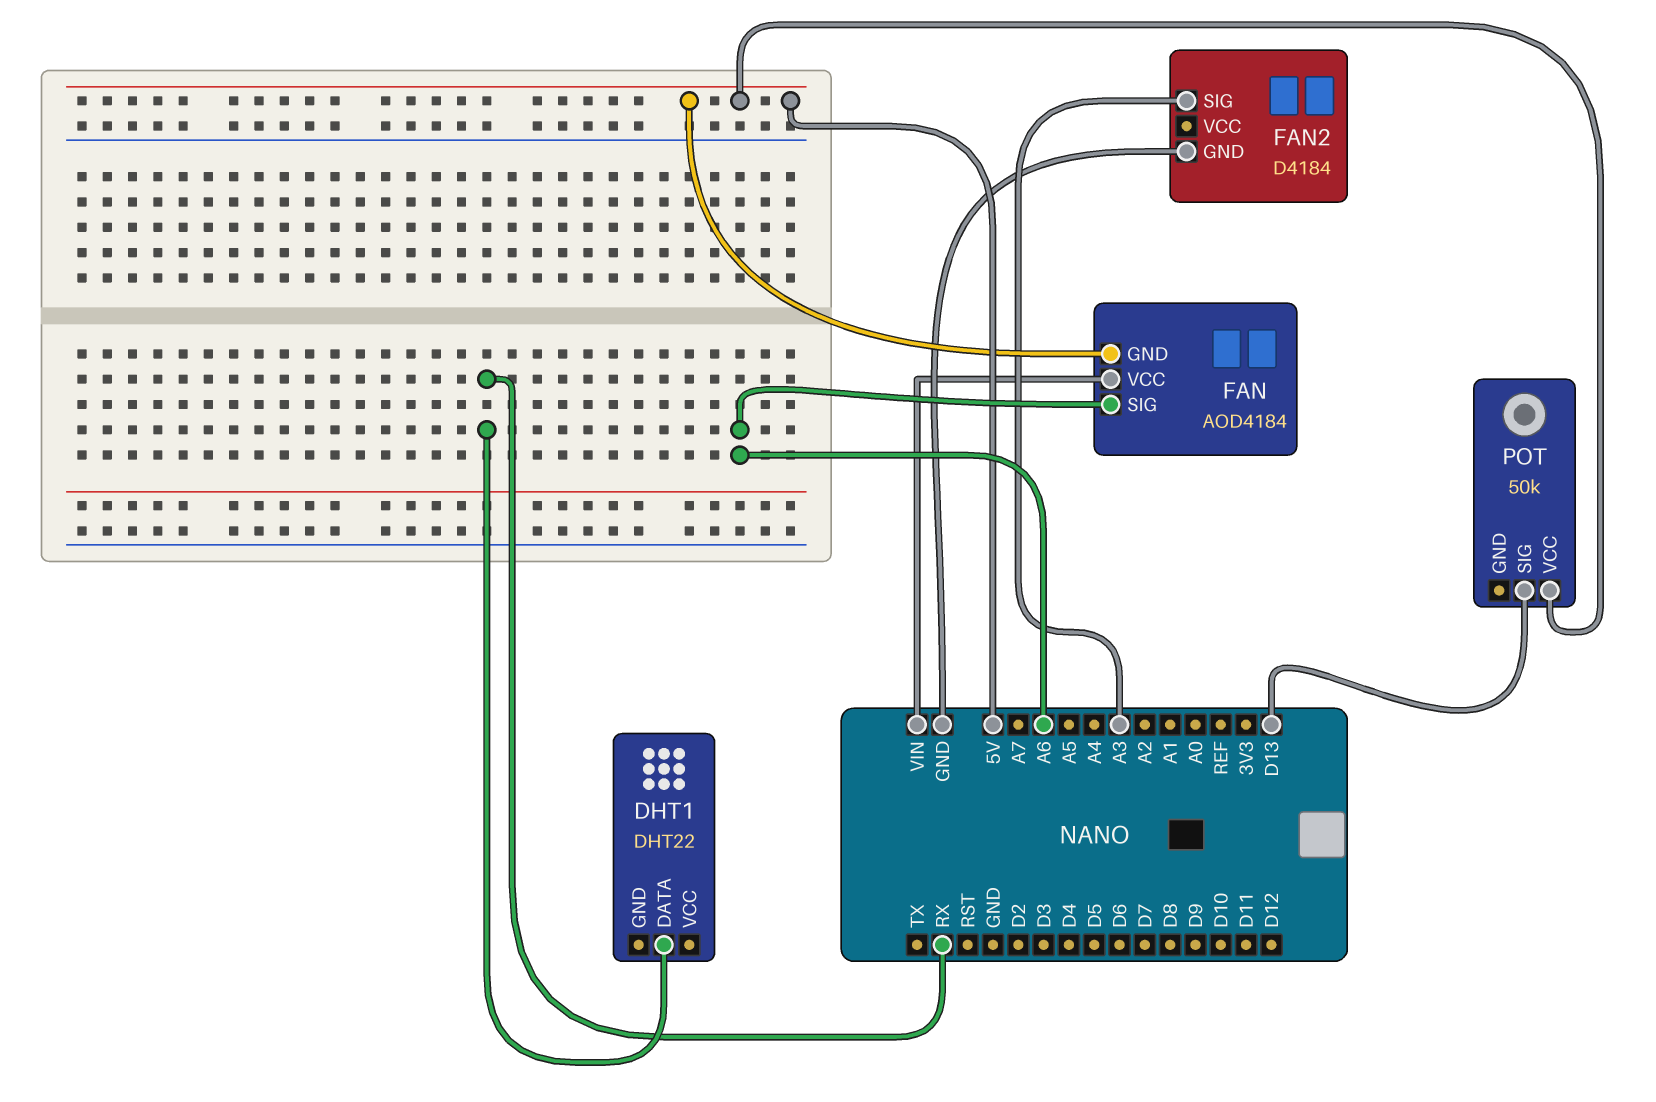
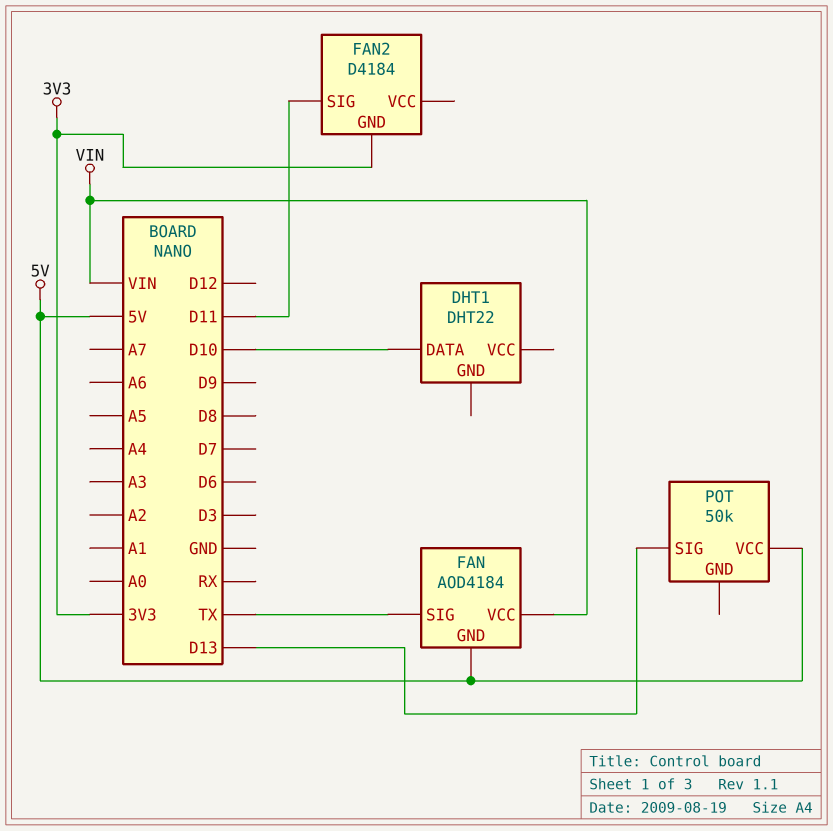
DHT1 pin DATA: RX -> D10
FAN pin SIG: A6 -> TX
FAN2 pin GND: GND -> 3V3
FAN2 pin SIG: A3 -> D11

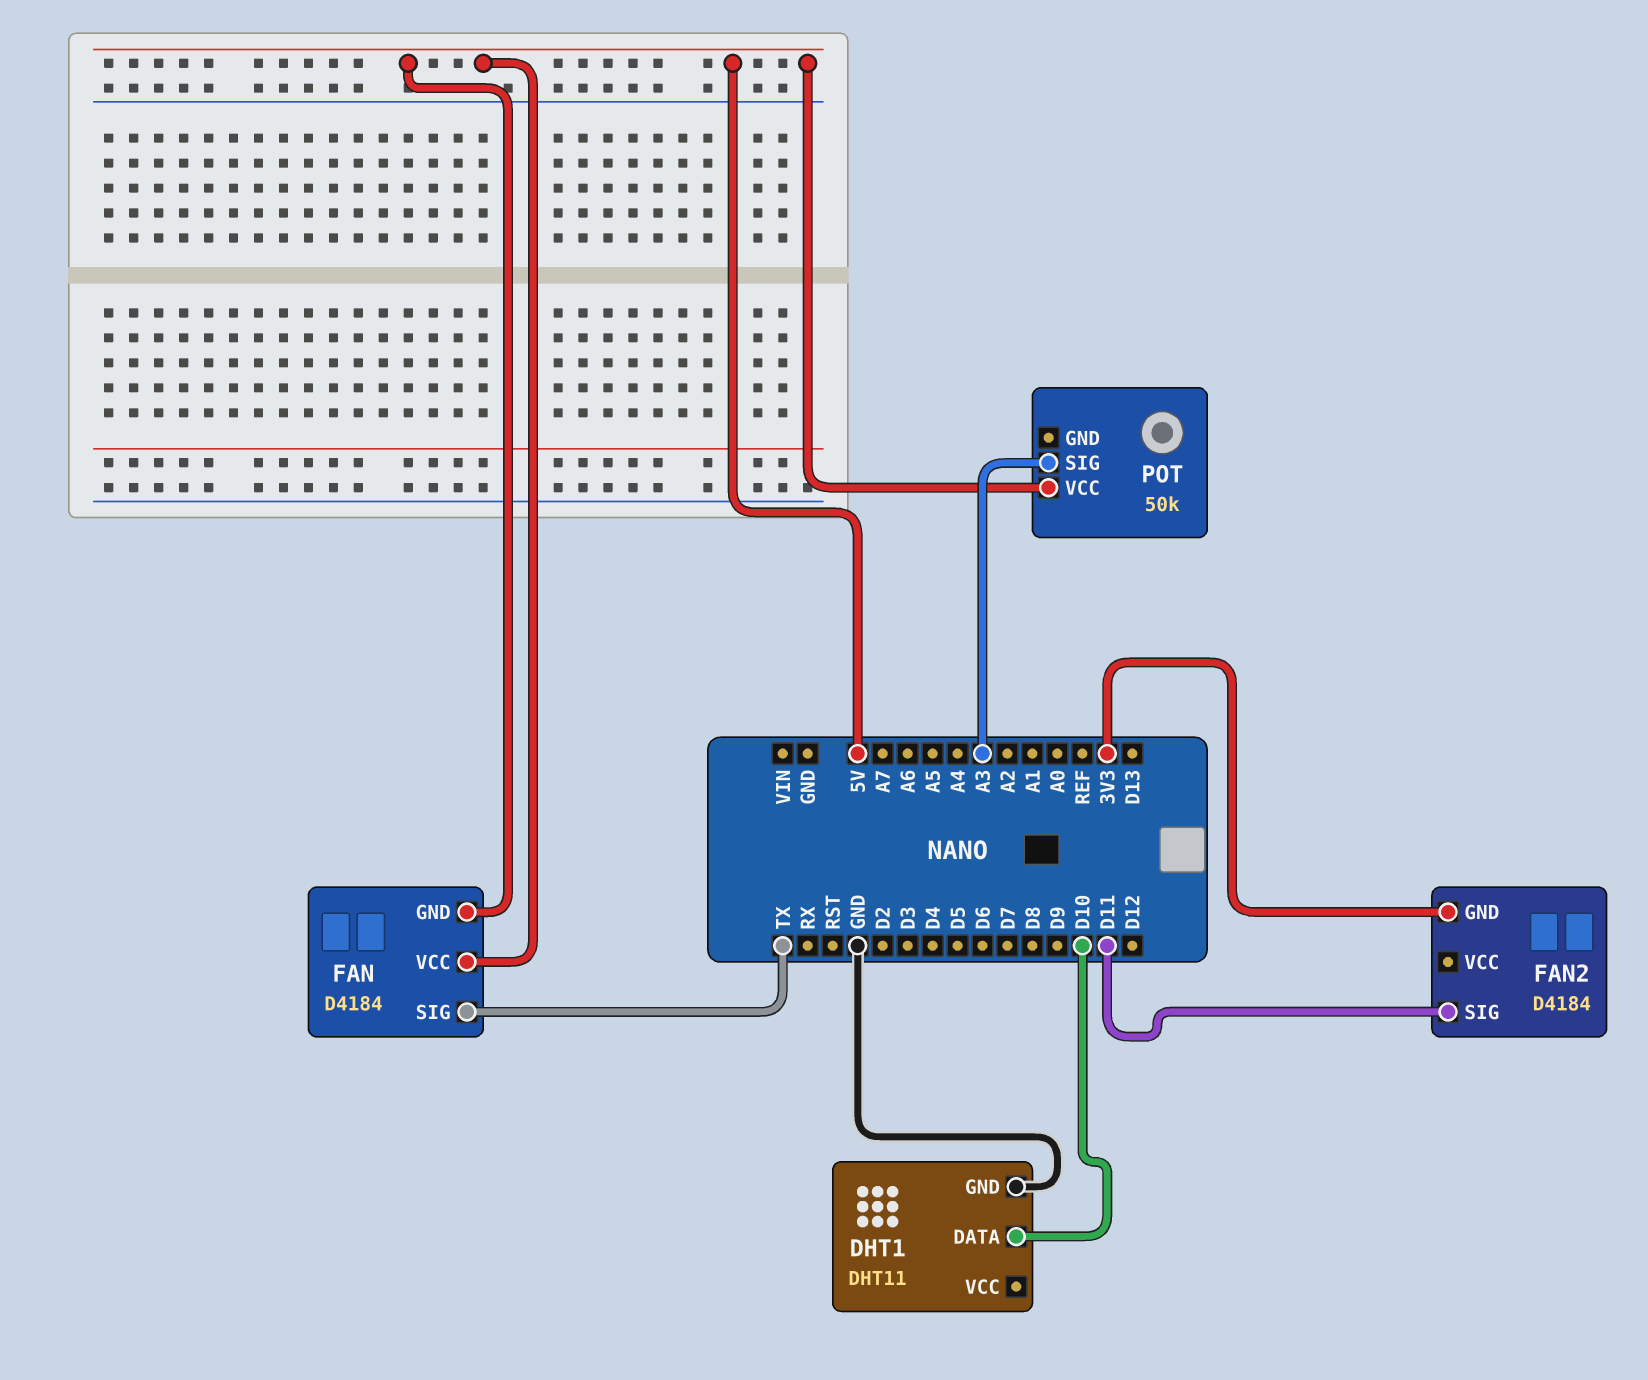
DHT1: DHT22 -> DHT11
DHT1 pin GND: none -> GND
FAN: AOD4184 -> D4184
FAN pin VCC: VIN -> 5V
POT pin SIG: D13 -> A3

